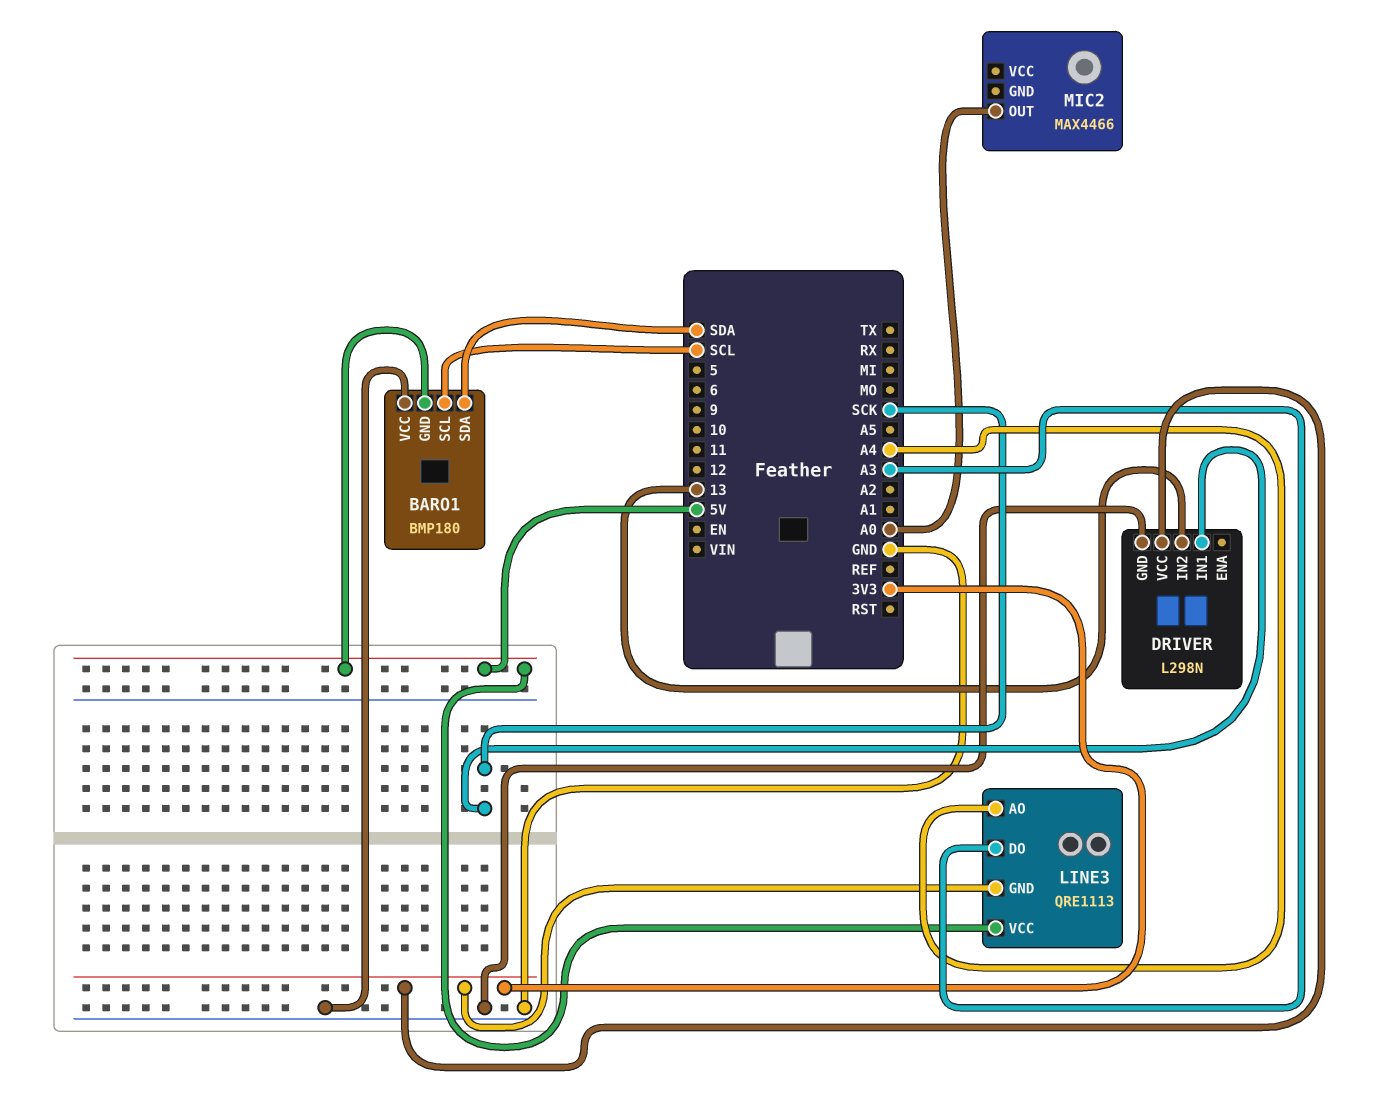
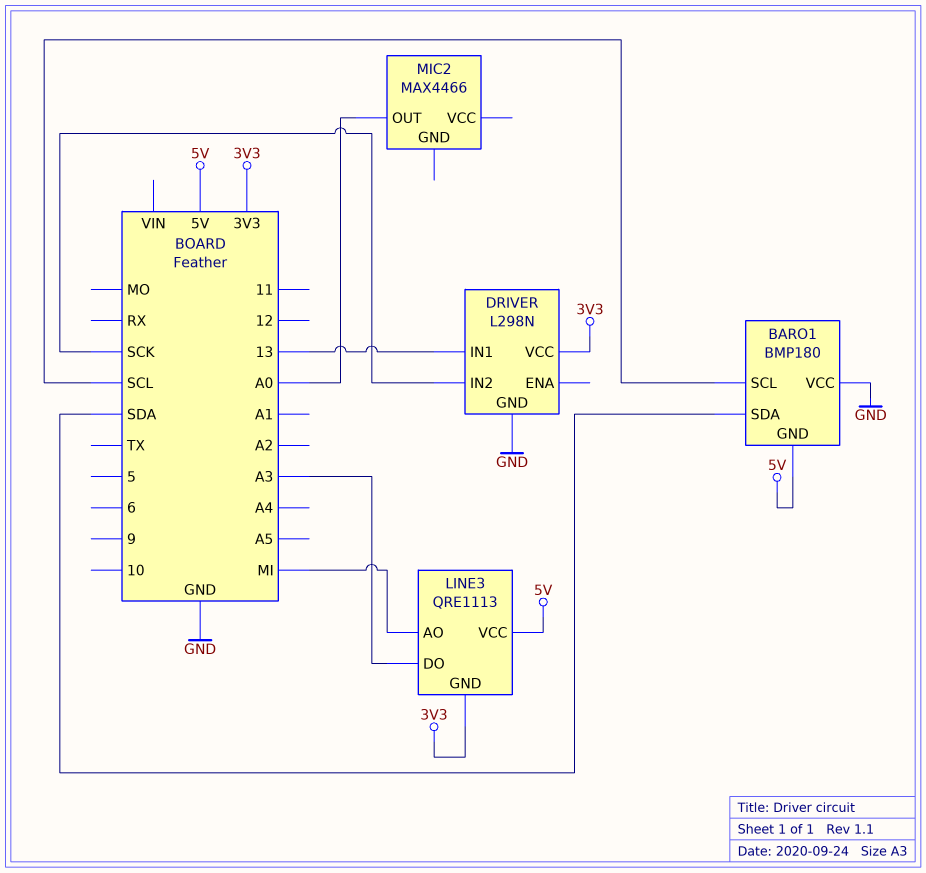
DRIVER pin IN1: SCK -> 13
DRIVER pin IN2: 13 -> SCK
LINE3 pin AO: A4 -> MI

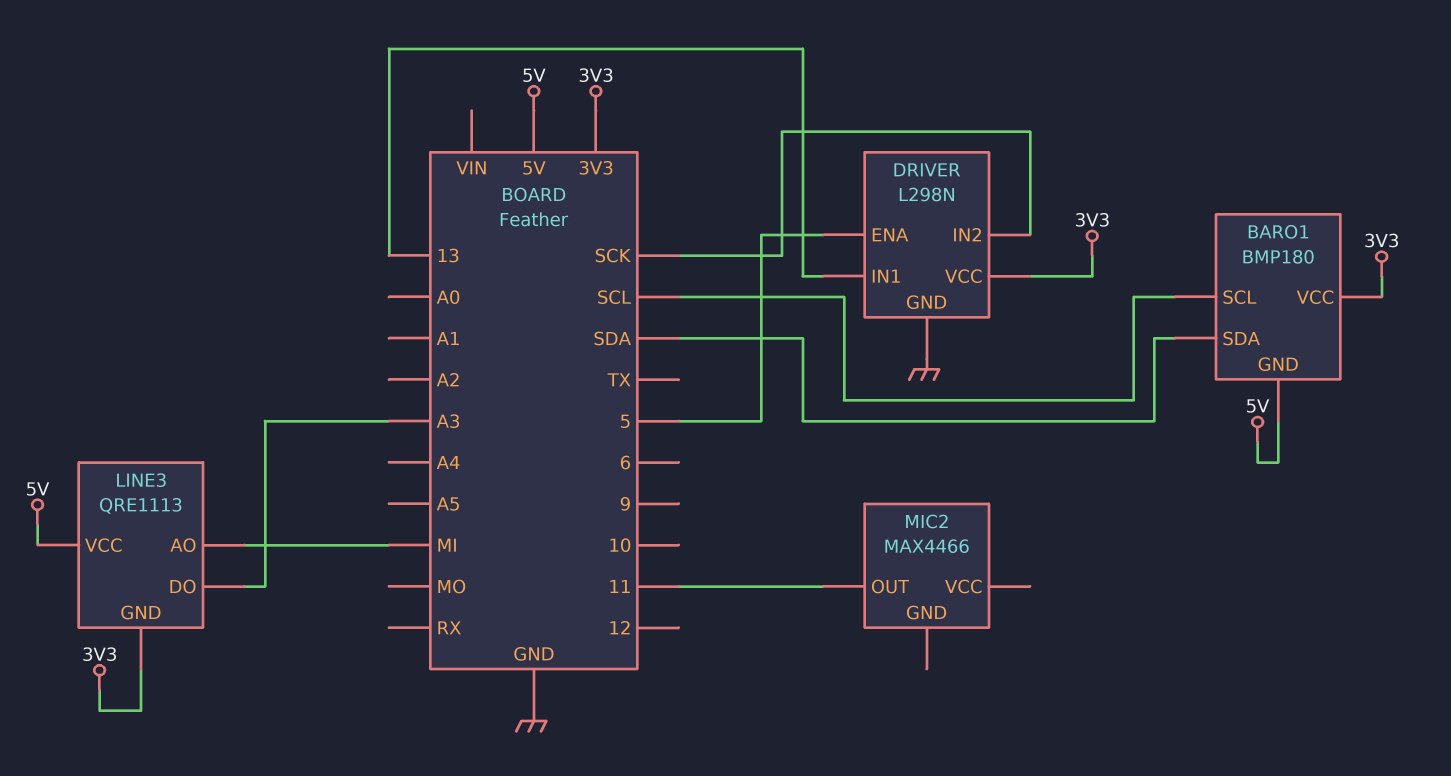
BARO1 pin VCC: GND -> 3V3
DRIVER pin ENA: none -> 5
MIC2 pin OUT: A0 -> 11

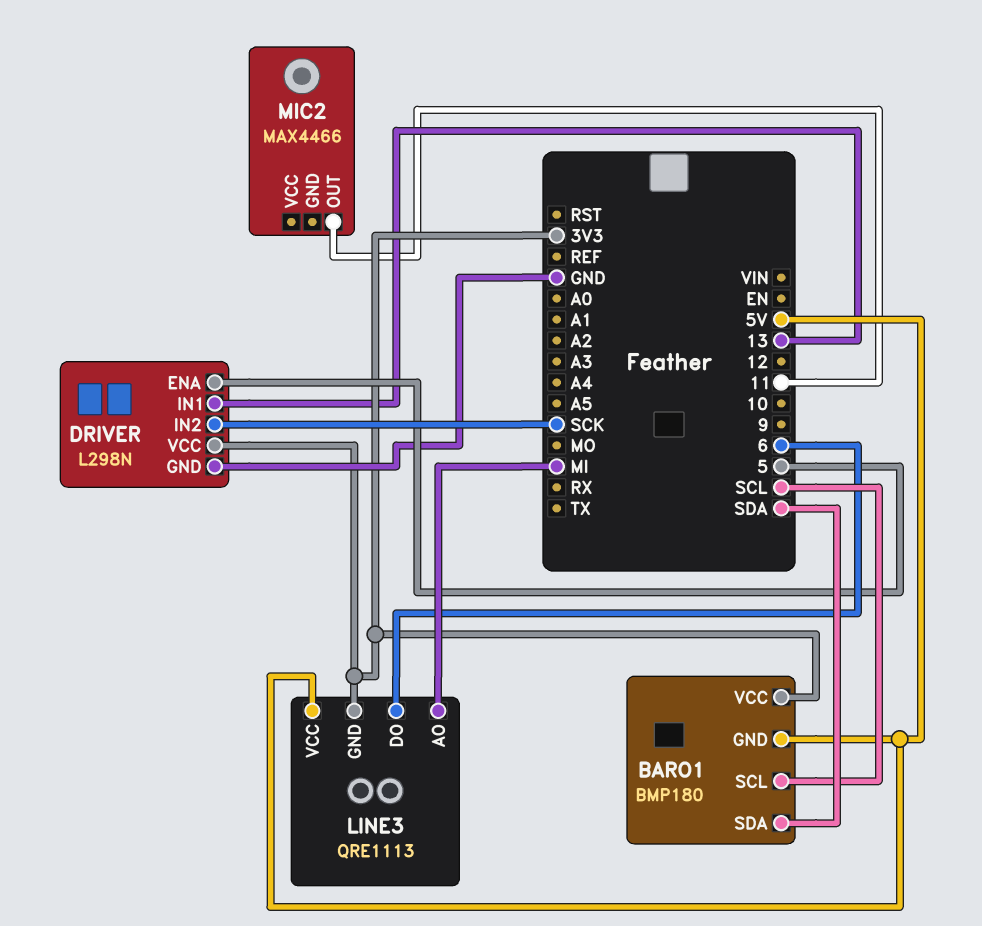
LINE3 pin DO: A3 -> 6

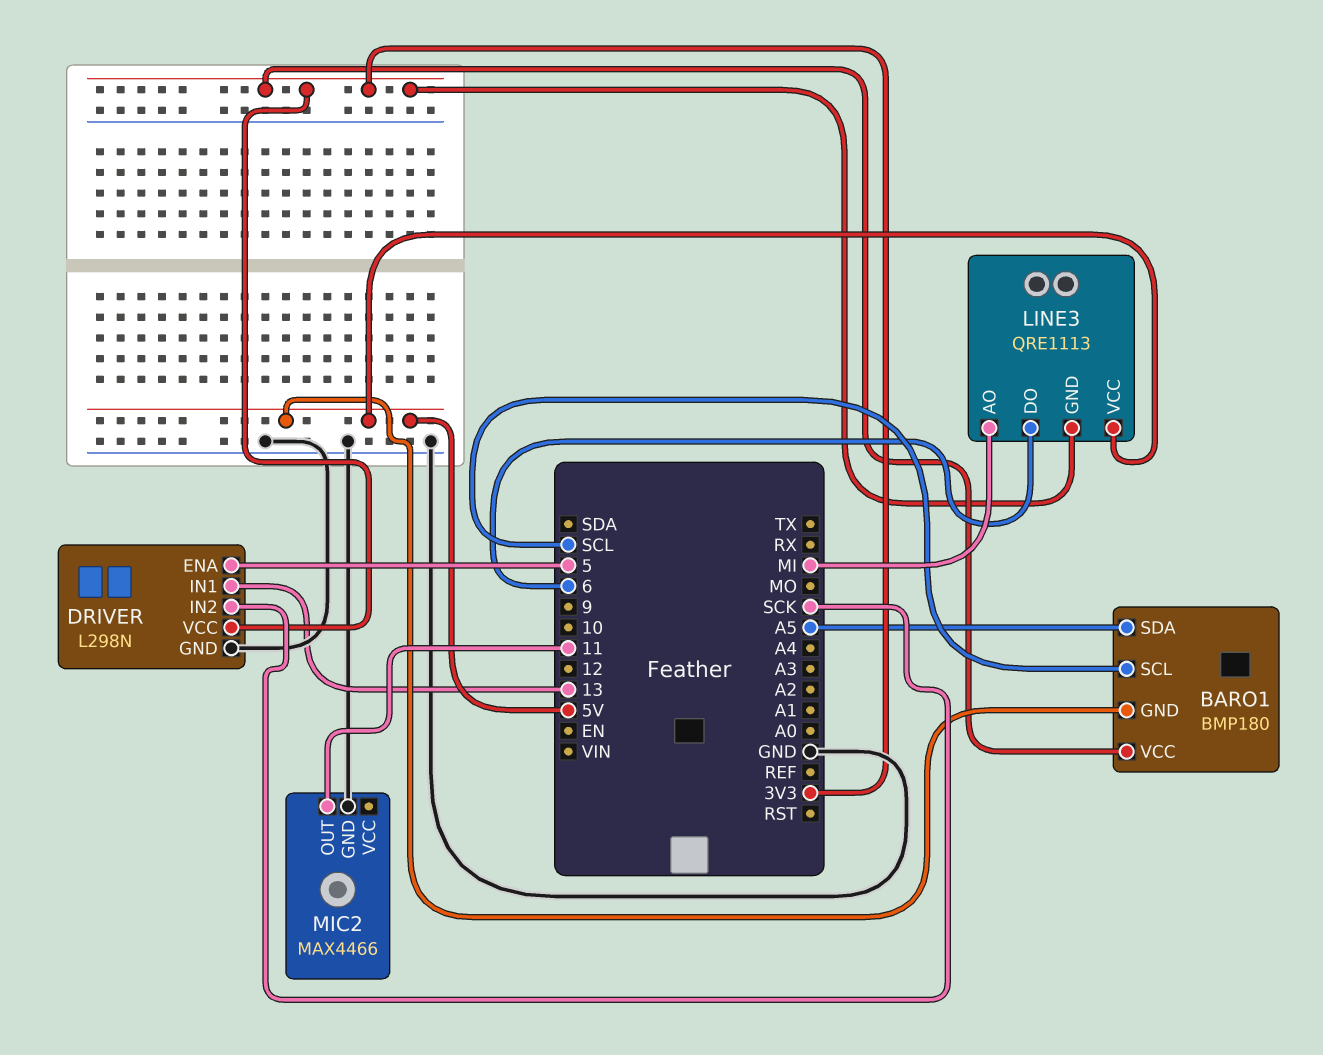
BARO1 pin SDA: SDA -> A5
MIC2 pin GND: none -> GND

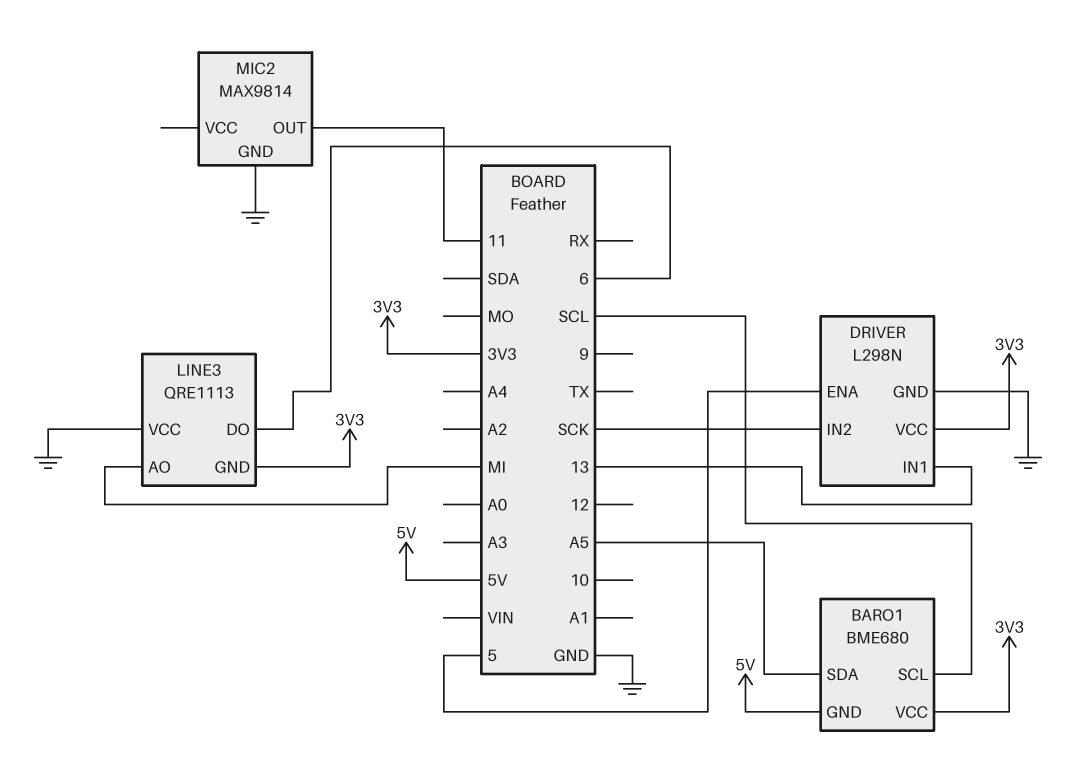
BARO1: BMP180 -> BME680
LINE3 pin VCC: 5V -> GND
MIC2: MAX4466 -> MAX9814

